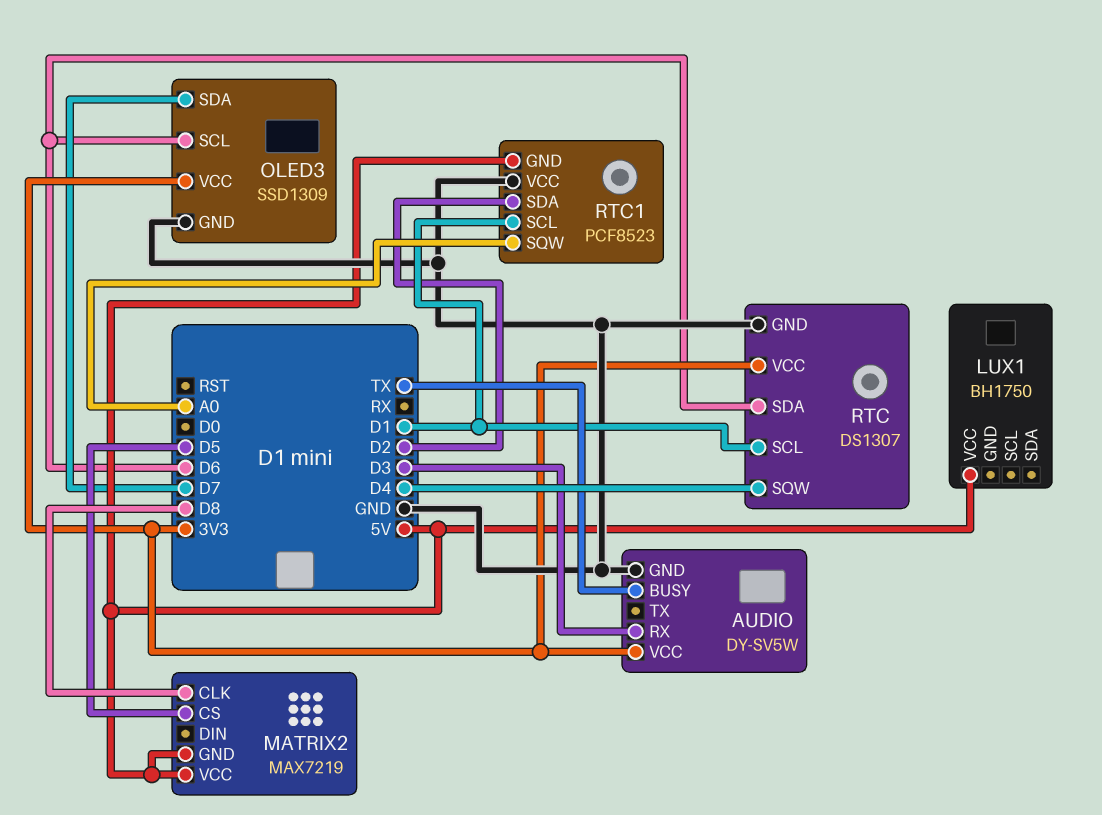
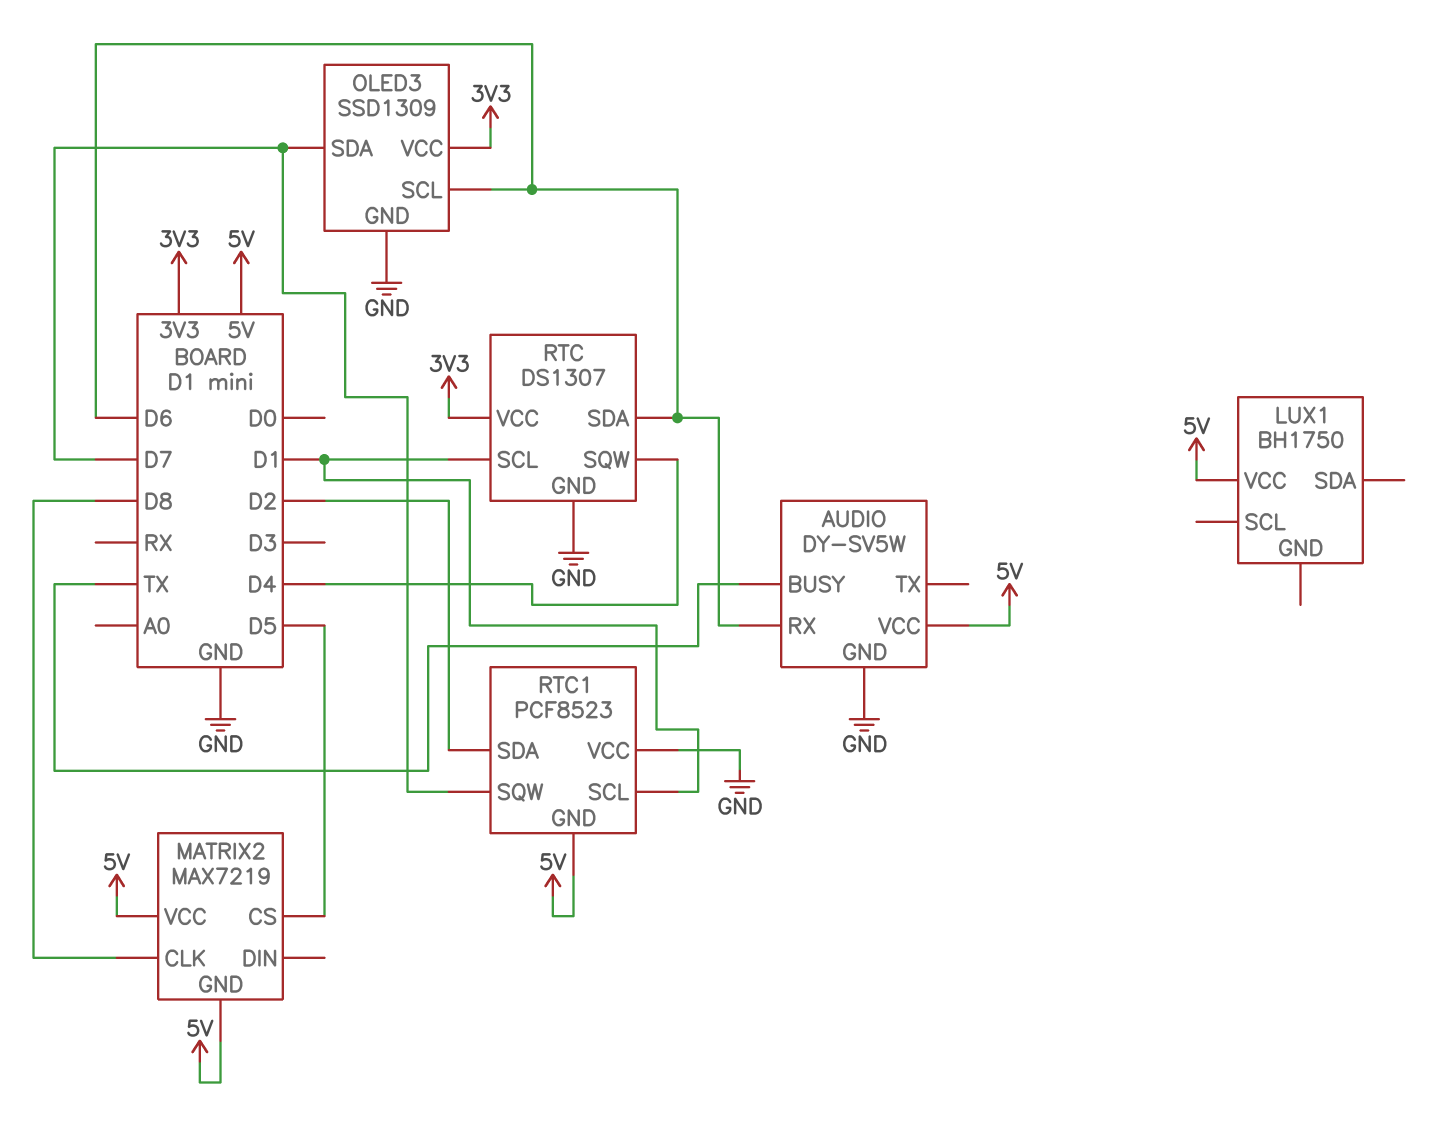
AUDIO pin RX: D3 -> D6
AUDIO pin VCC: 3V3 -> 5V
RTC1 pin SQW: A0 -> D7

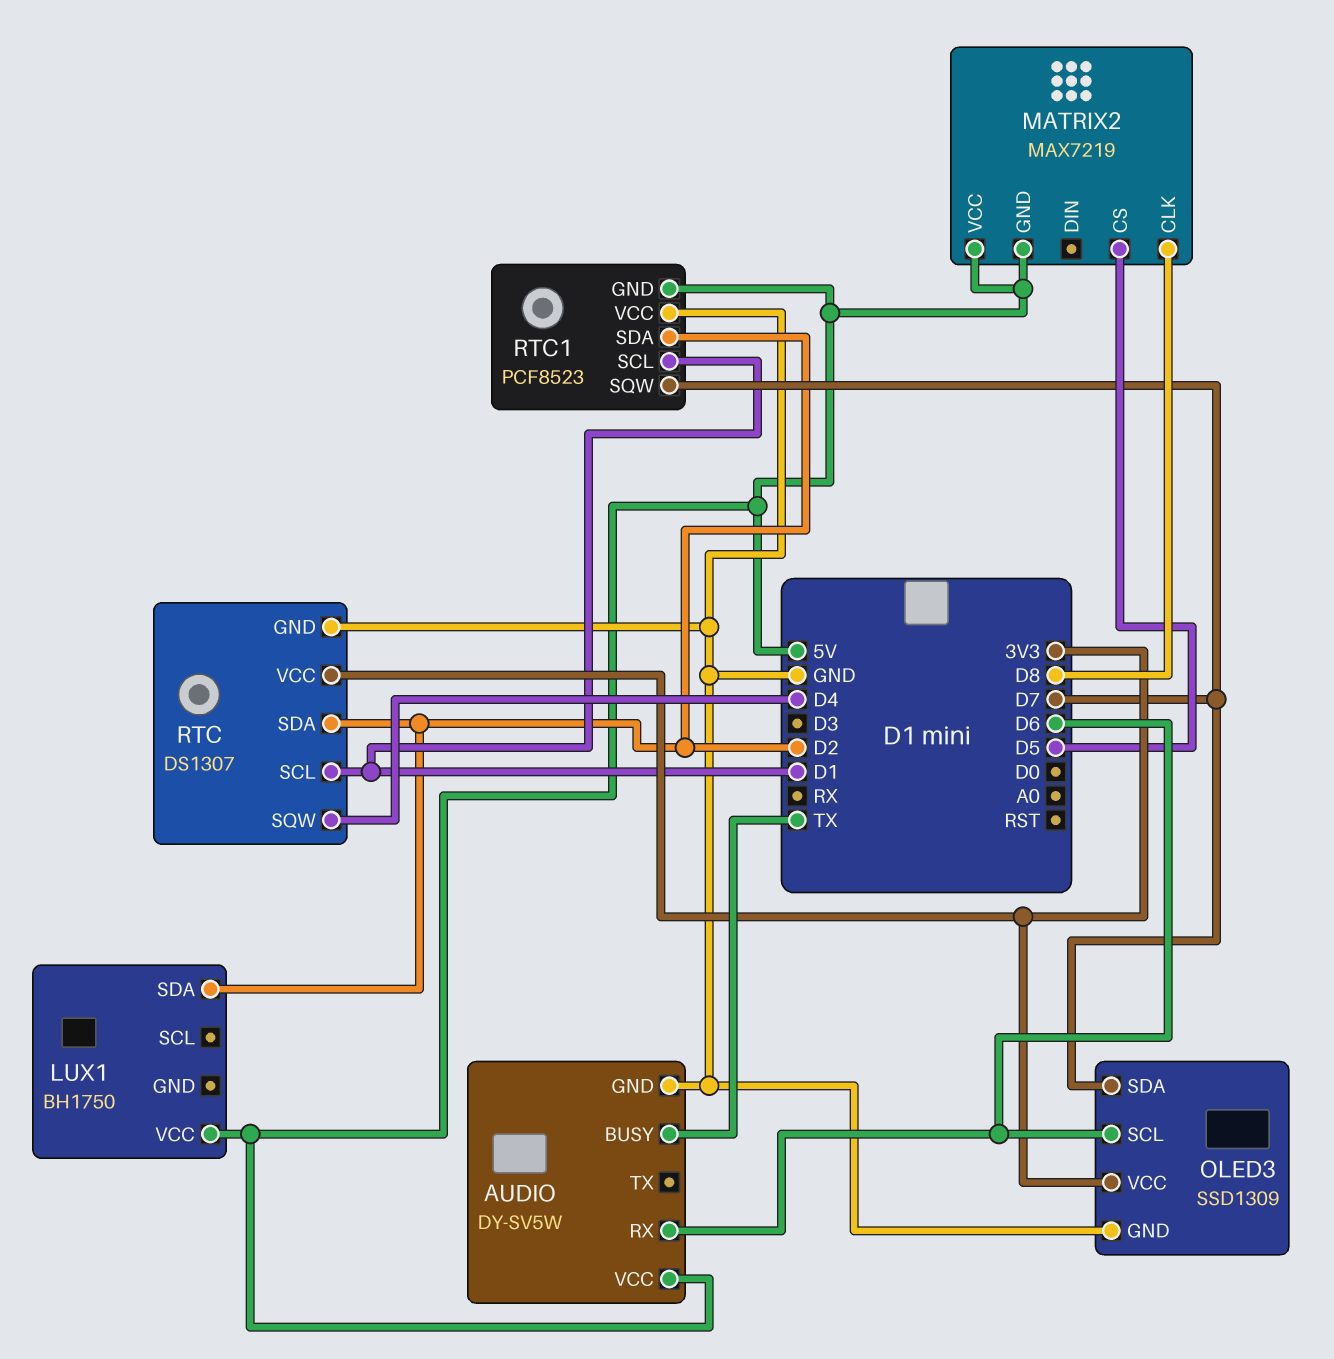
LUX1 pin SDA: none -> D2
RTC pin SDA: D6 -> D2

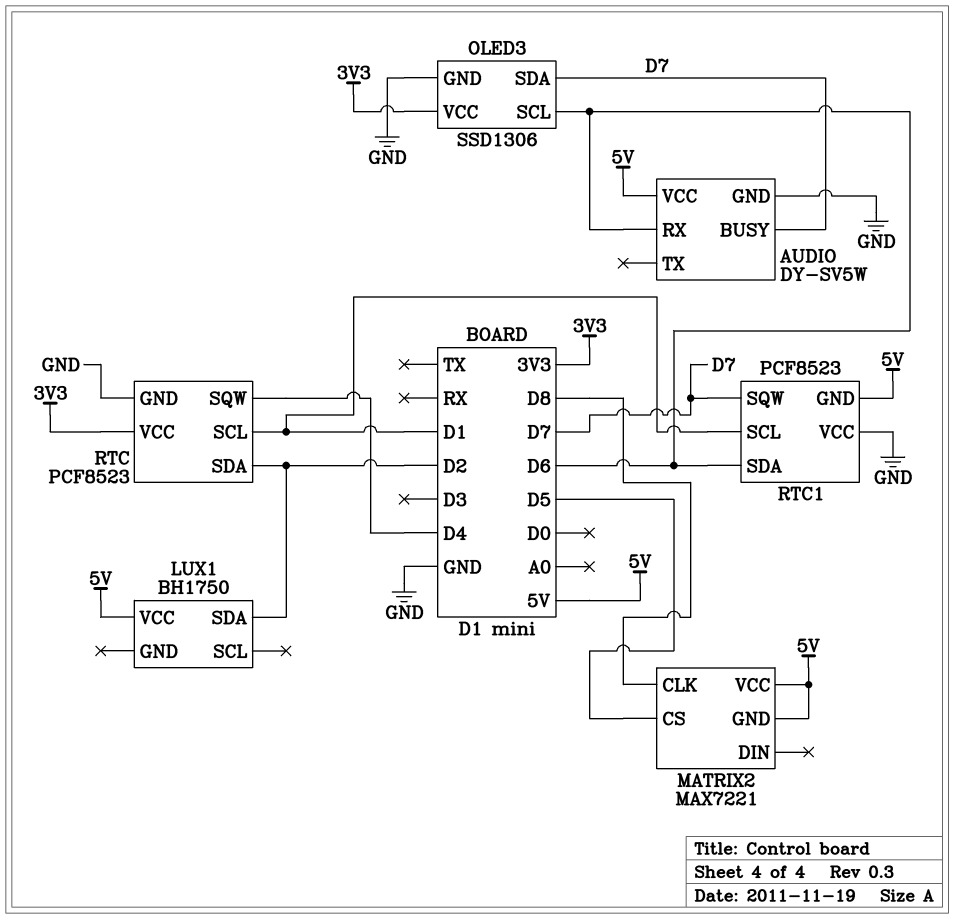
AUDIO pin BUSY: TX -> D7
MATRIX2: MAX7219 -> MAX7221
OLED3: SSD1309 -> SSD1306
RTC: DS1307 -> PCF8523
RTC1 pin SDA: D2 -> D6

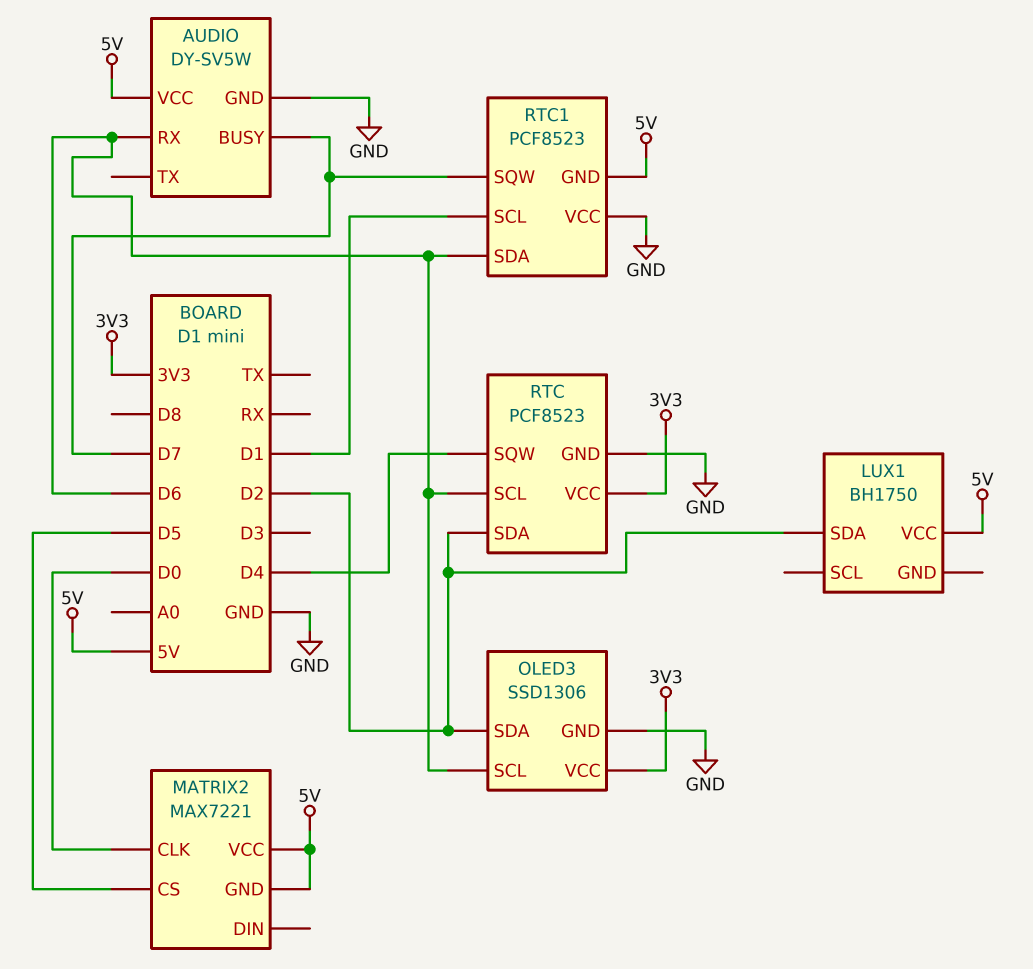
MATRIX2 pin CLK: D8 -> D0
OLED3 pin SDA: D7 -> D2
RTC pin SCL: D1 -> D6

